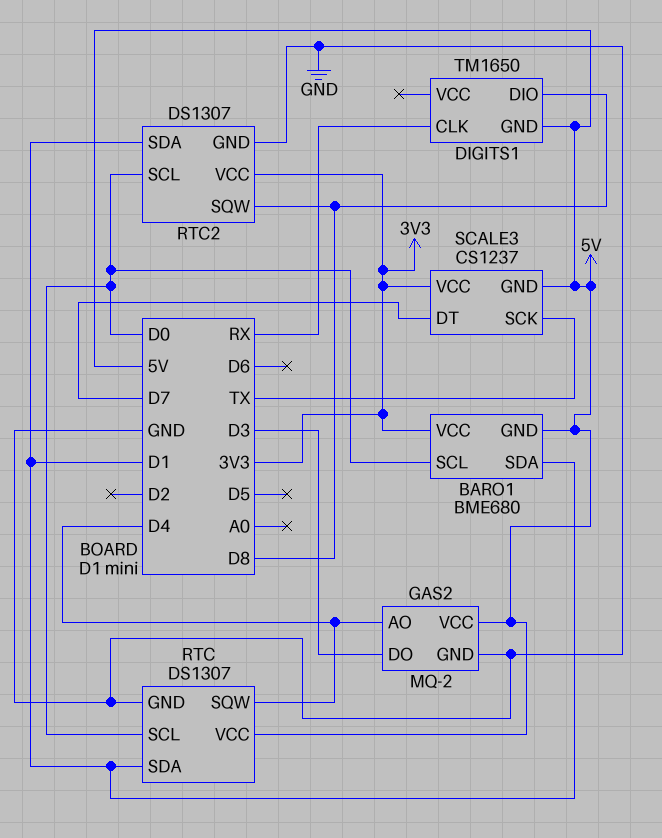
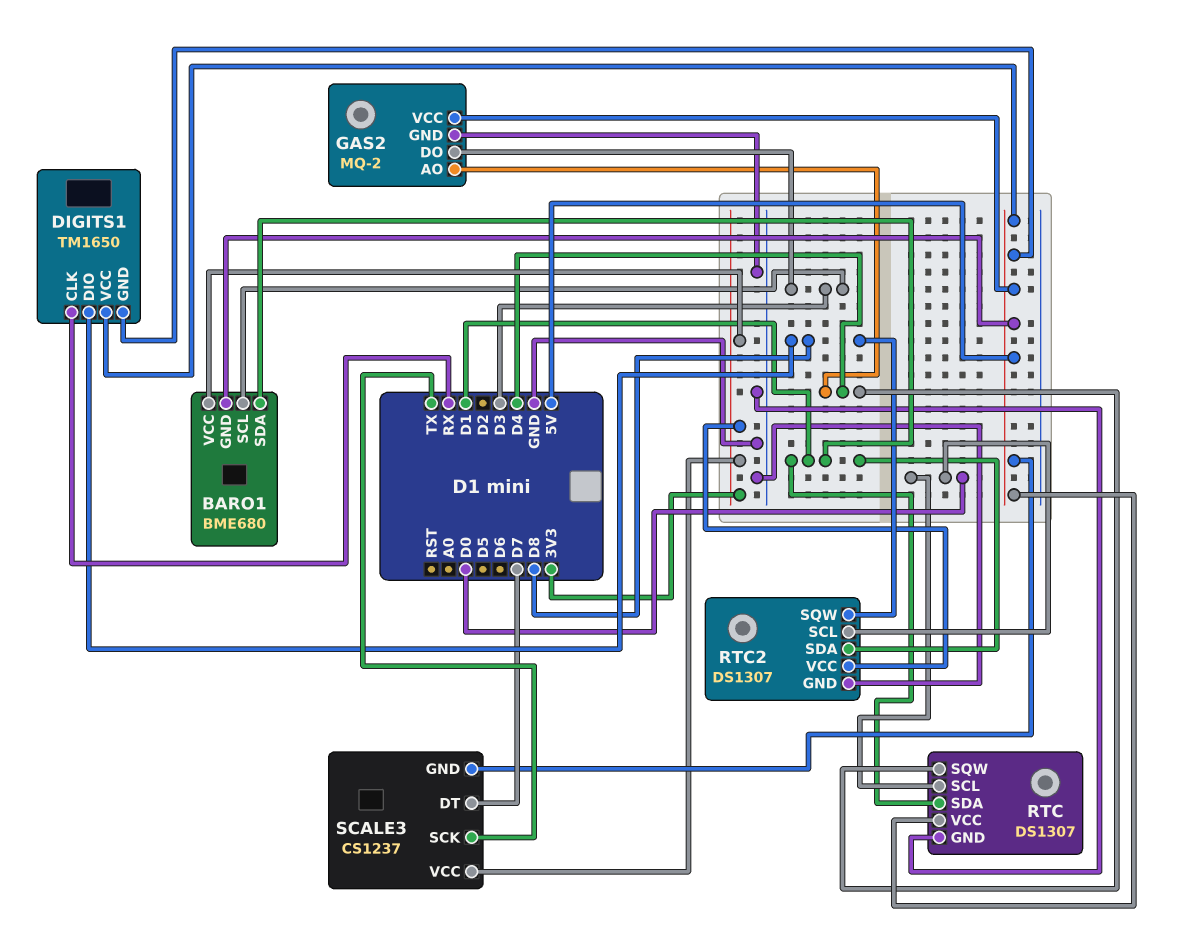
BARO1 pin SCL: D0 -> D3
DIGITS1 pin VCC: none -> 5V

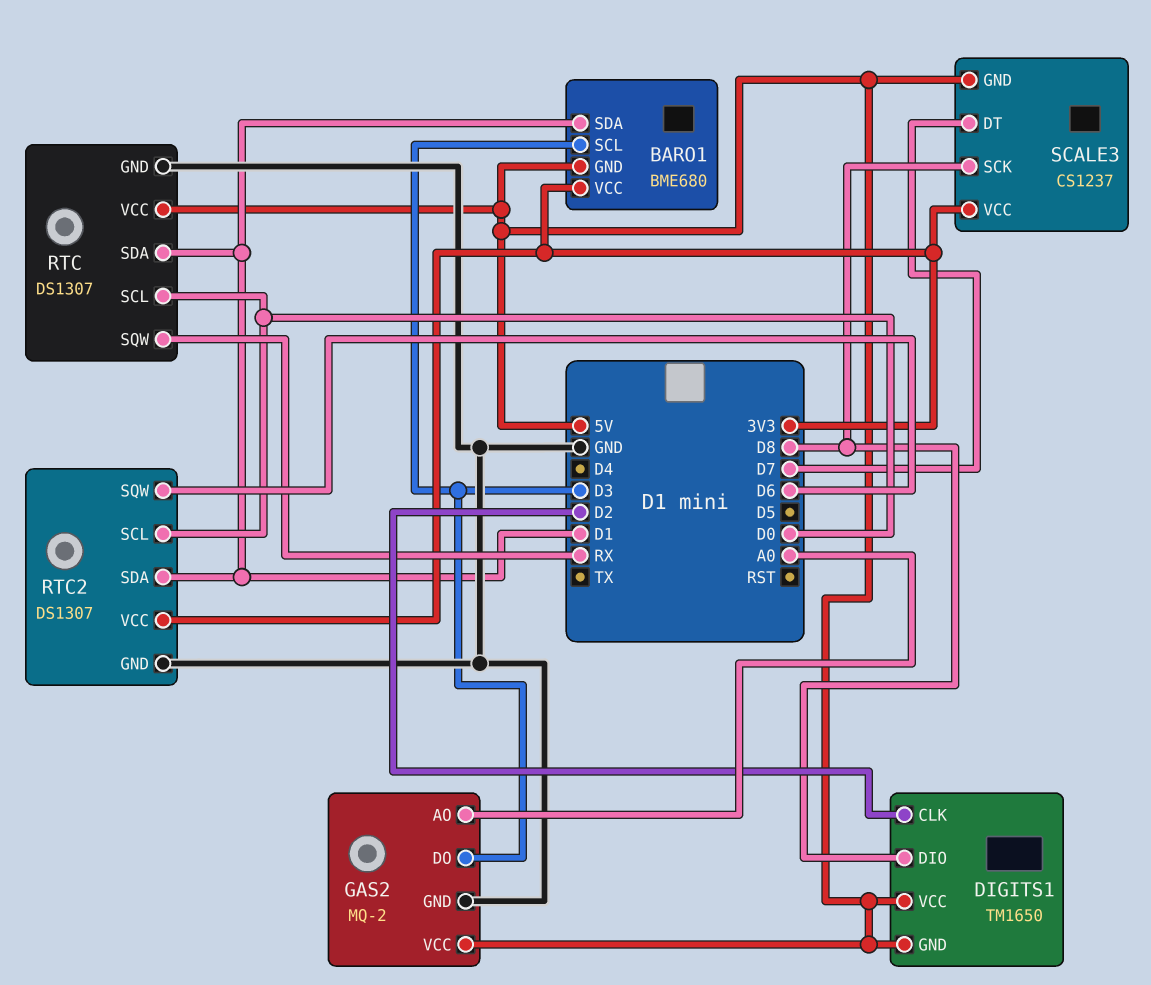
DIGITS1 pin CLK: RX -> D2
GAS2 pin AO: D4 -> A0
RTC pin SQW: D4 -> RX
RTC2 pin SQW: D8 -> D6
SCALE3 pin SCK: TX -> D8

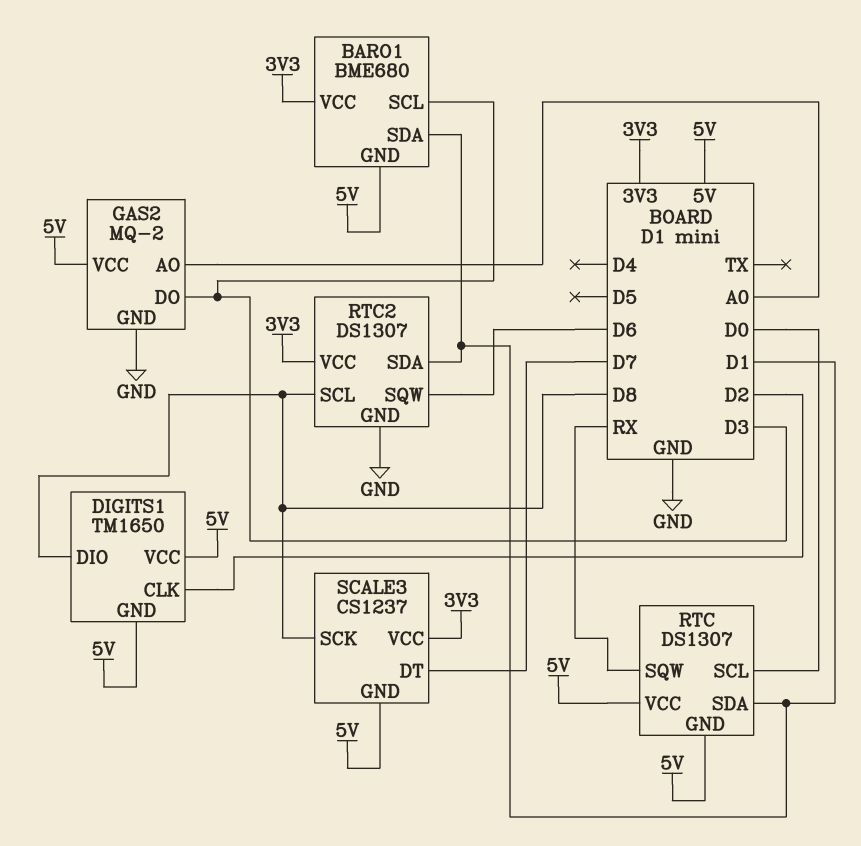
RTC pin GND: GND -> 5V
RTC2 pin SCL: D0 -> D8

